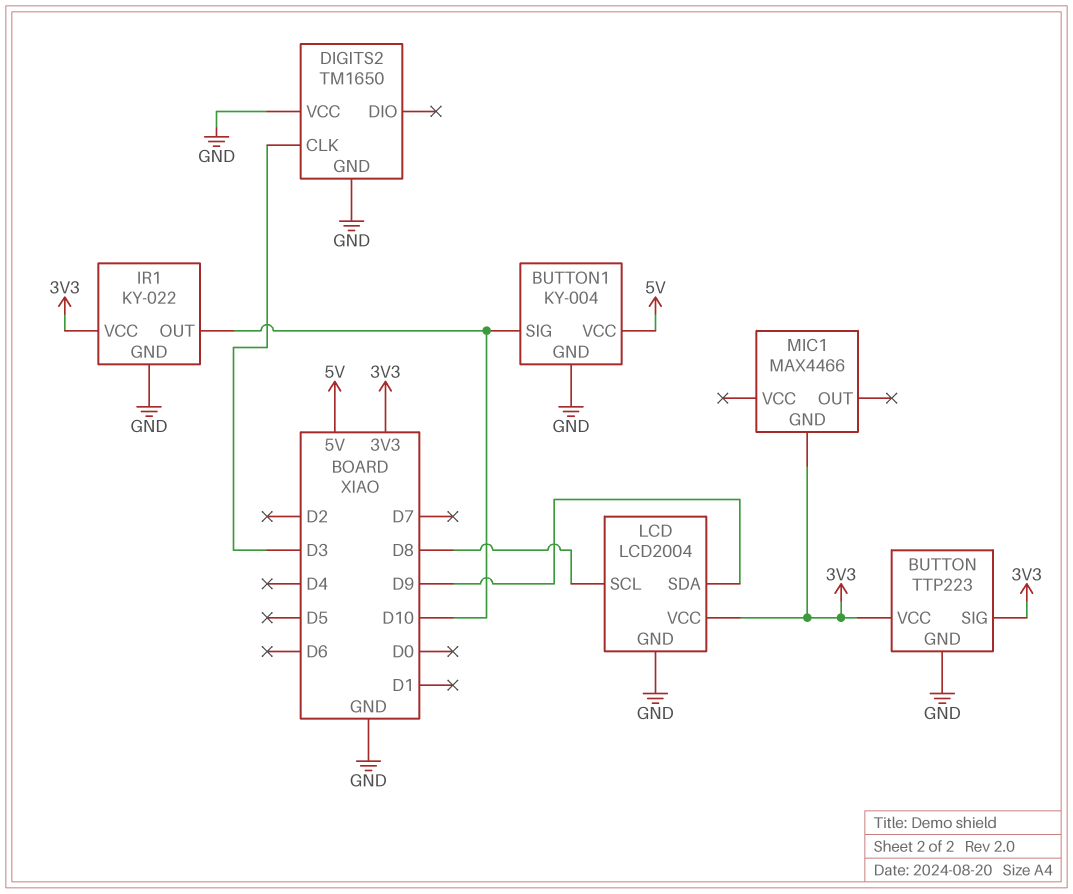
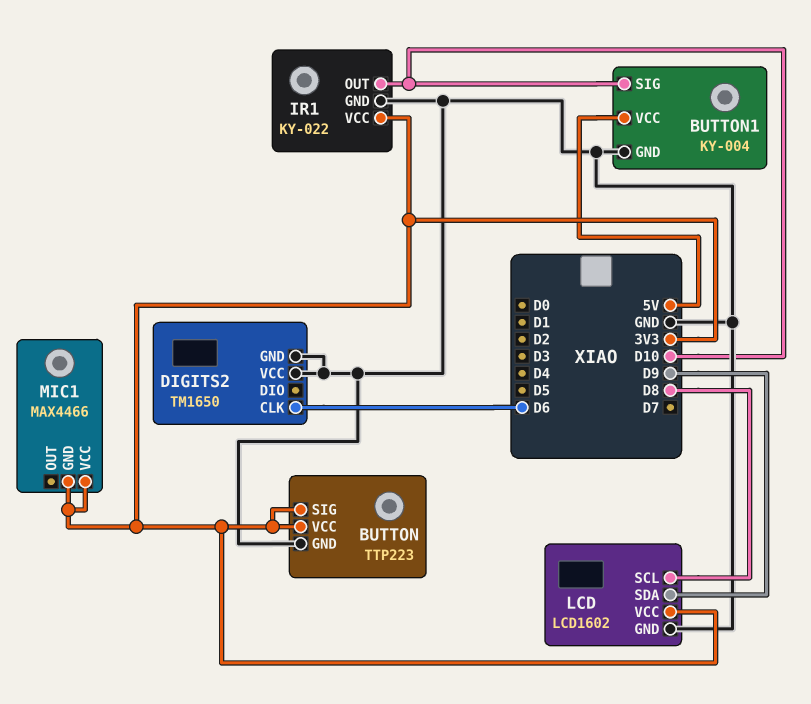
DIGITS2 pin CLK: D3 -> D6
LCD: LCD2004 -> LCD1602
MIC1 pin VCC: none -> 3V3

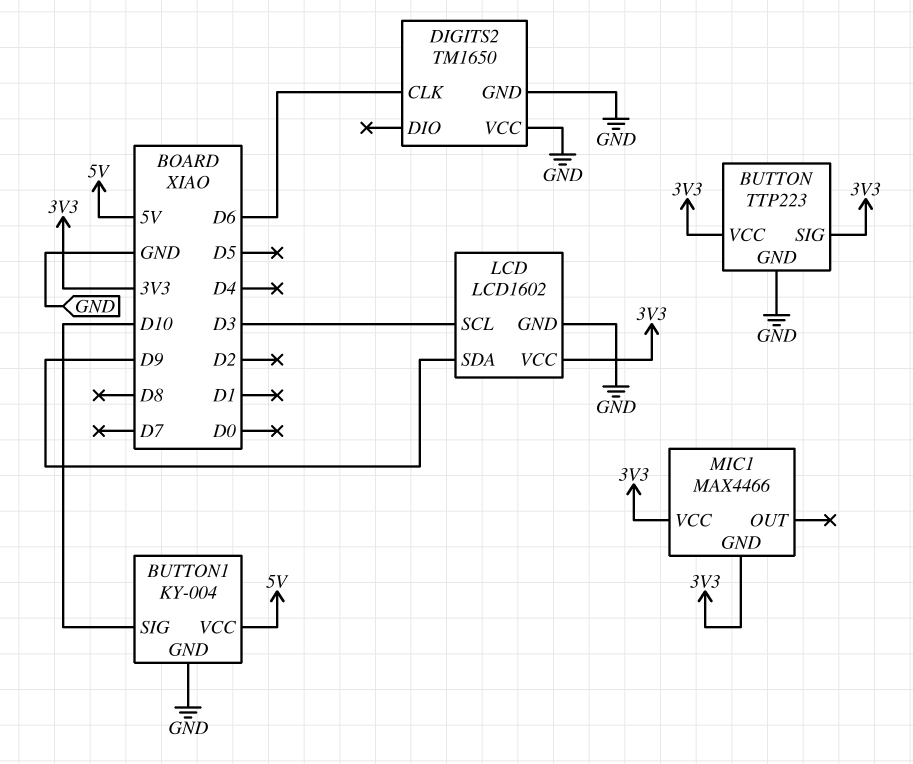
IR1: KY-022 -> none
IR1 pin GND: GND -> none
IR1 pin OUT: D10 -> none
IR1 pin VCC: 3V3 -> none
LCD pin SCL: D8 -> D3

